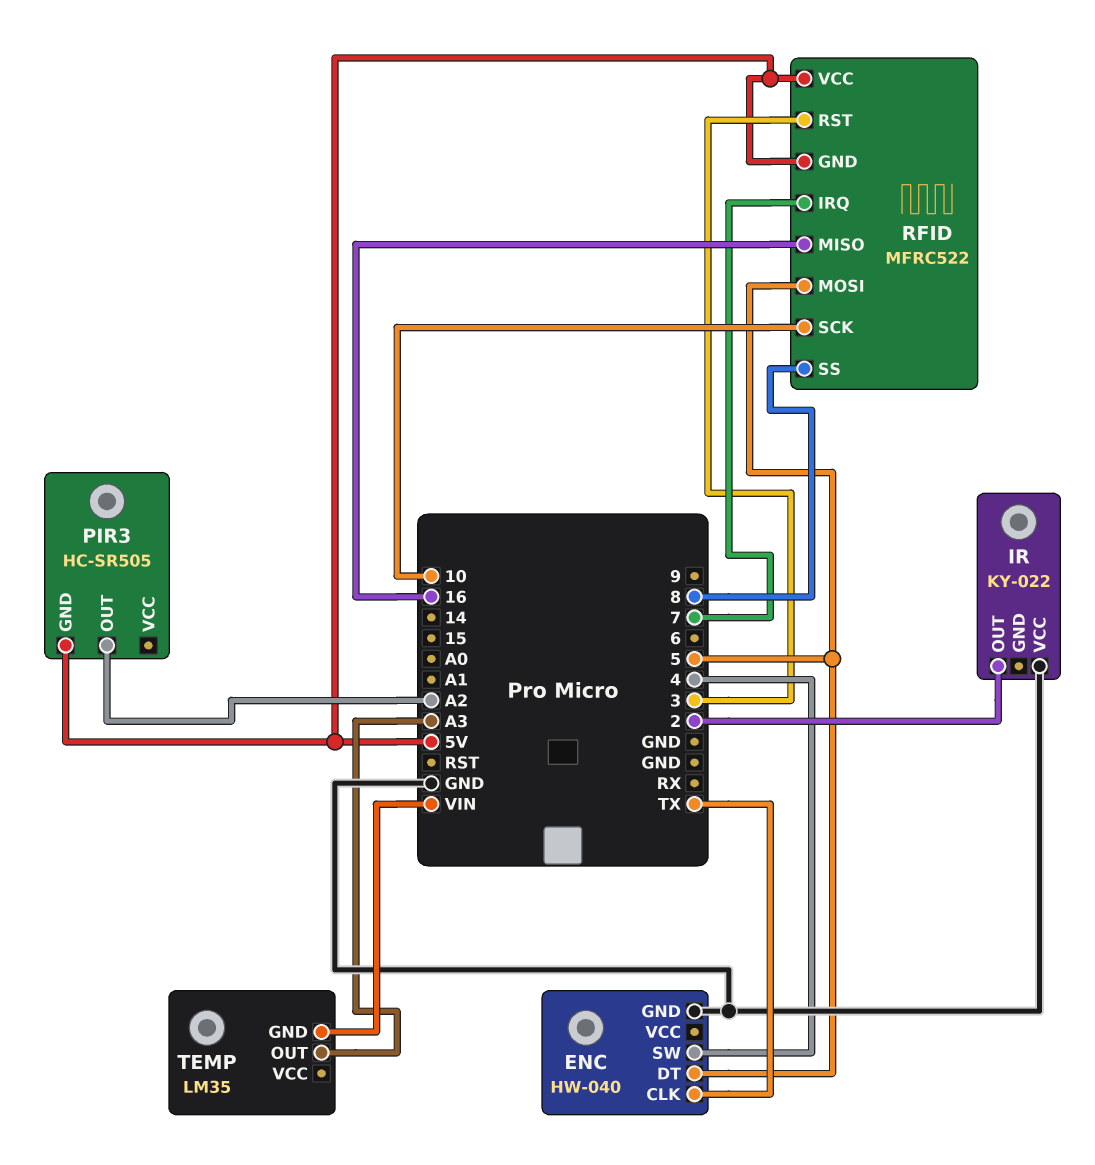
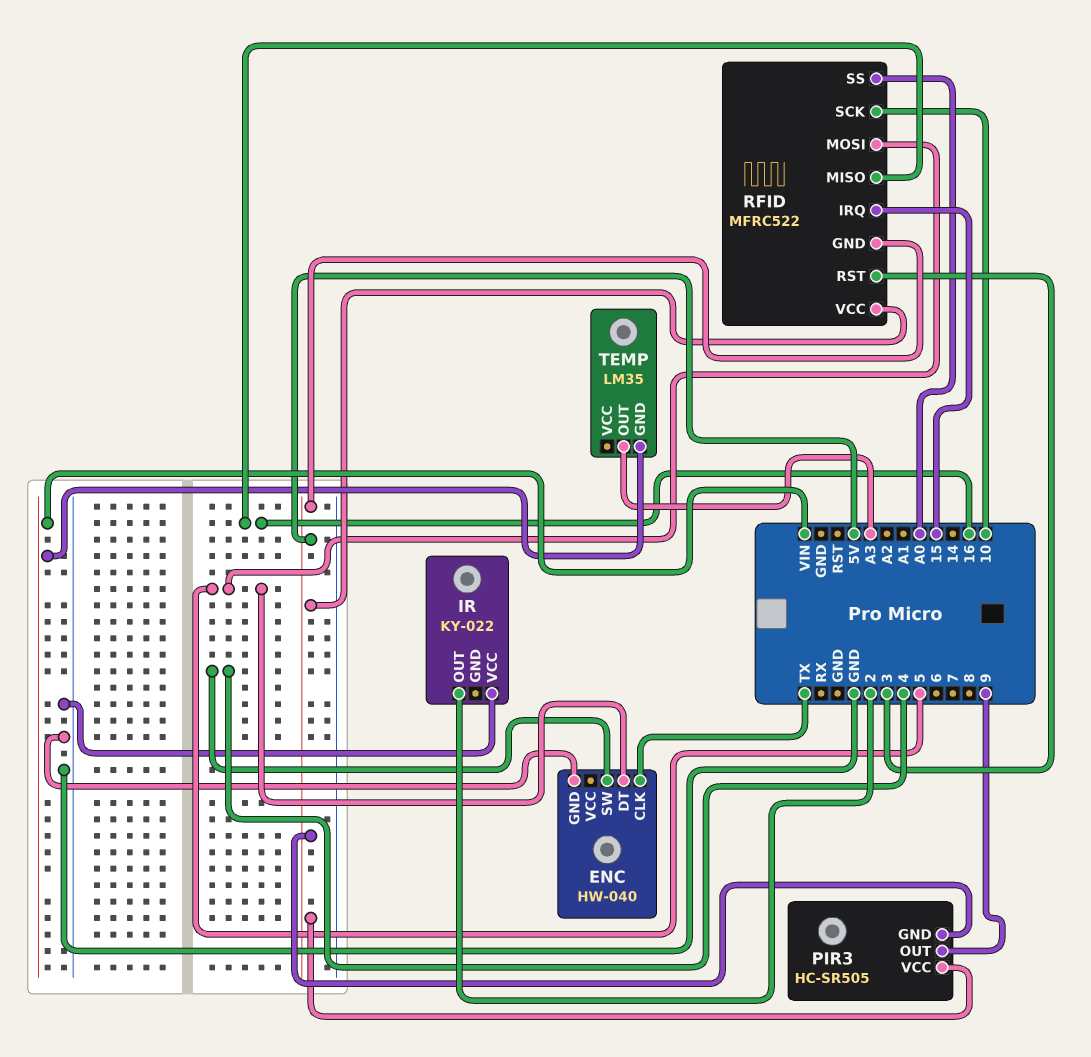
PIR3 pin OUT: A2 -> 9
PIR3 pin VCC: none -> 5V
RFID pin IRQ: 7 -> 15
RFID pin SS: 8 -> A0

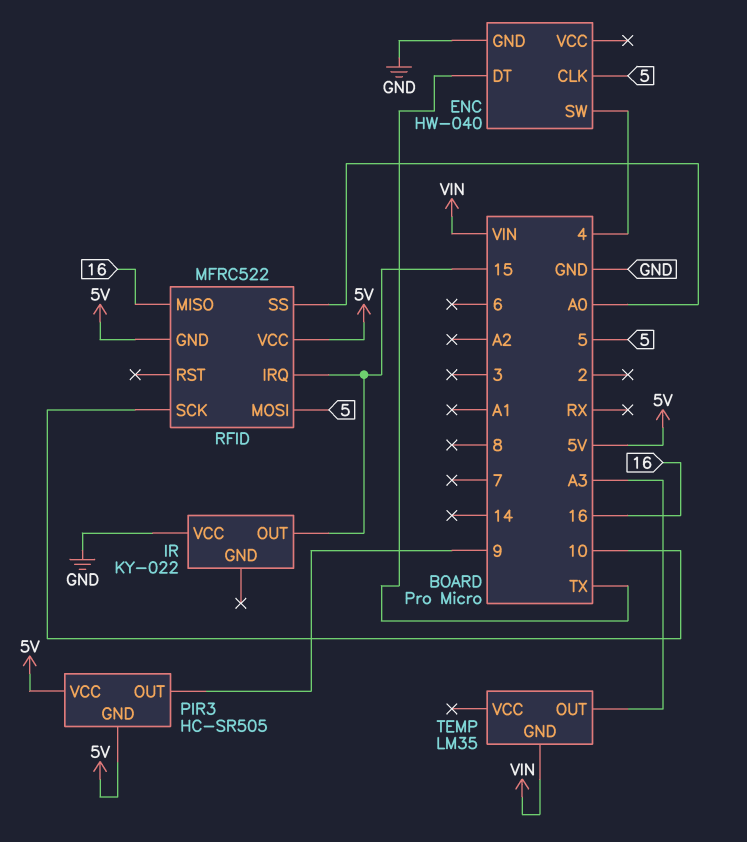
ENC pin CLK: TX -> 5
ENC pin DT: 5 -> TX
IR pin OUT: 2 -> 15
RFID pin RST: 3 -> none

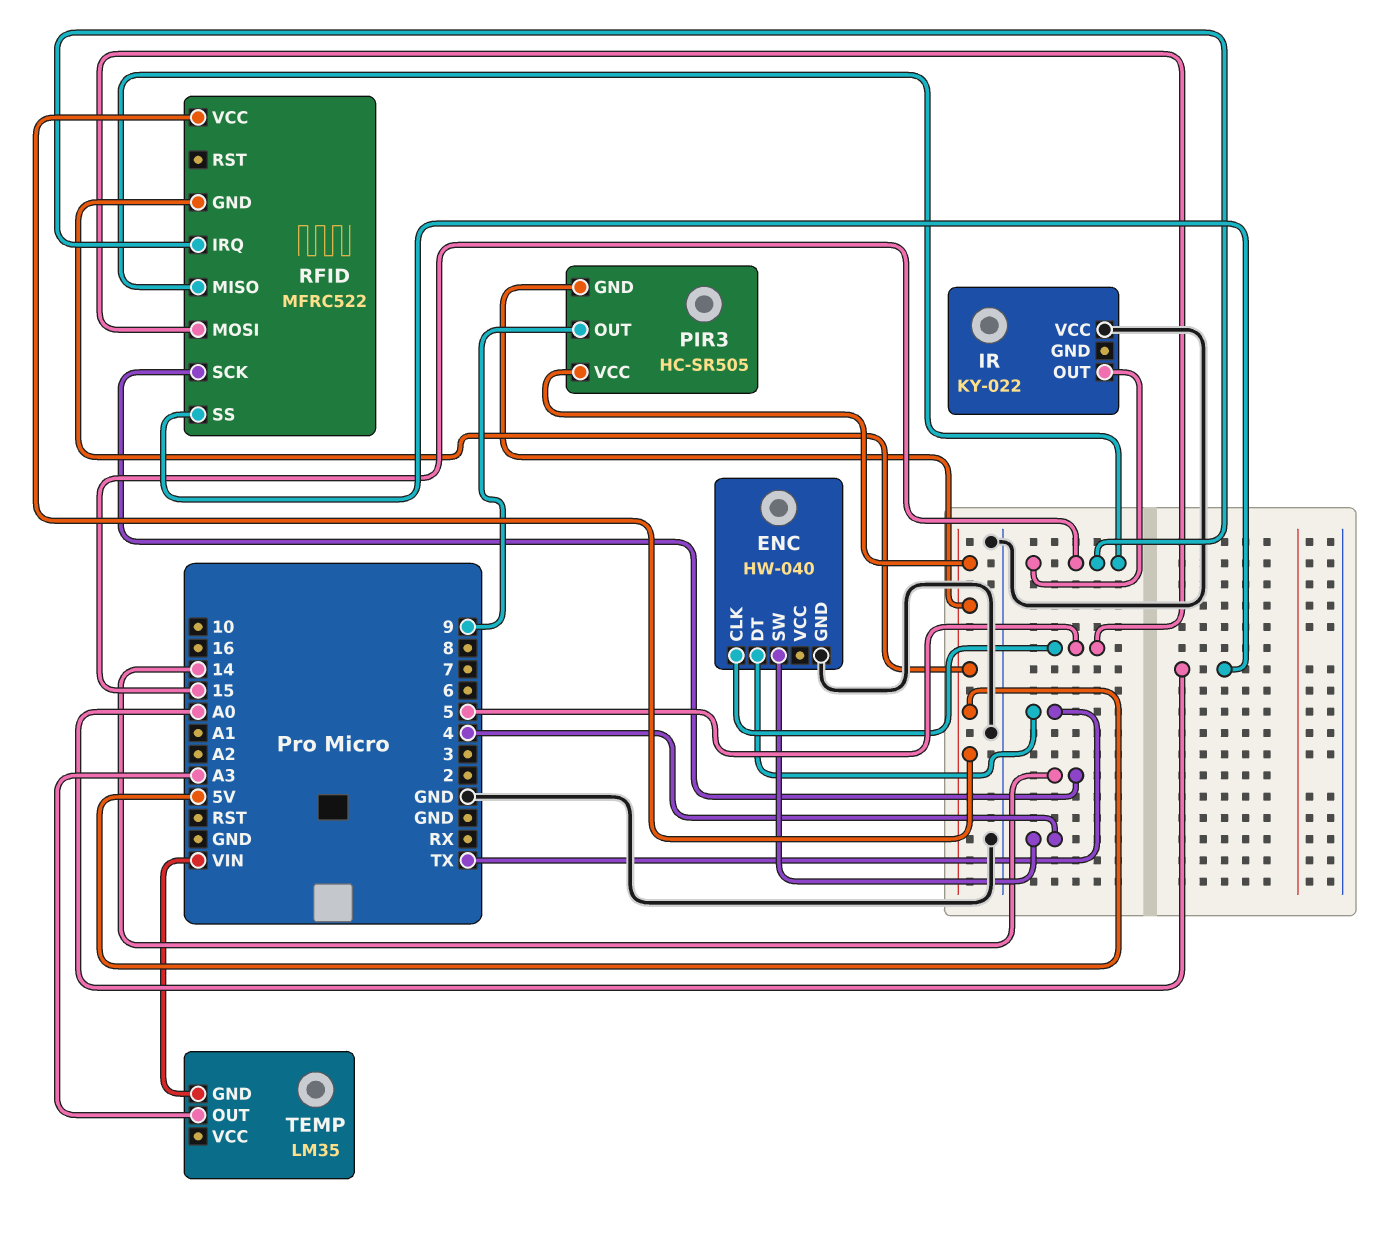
RFID pin MISO: 16 -> 15
RFID pin SCK: 10 -> 14

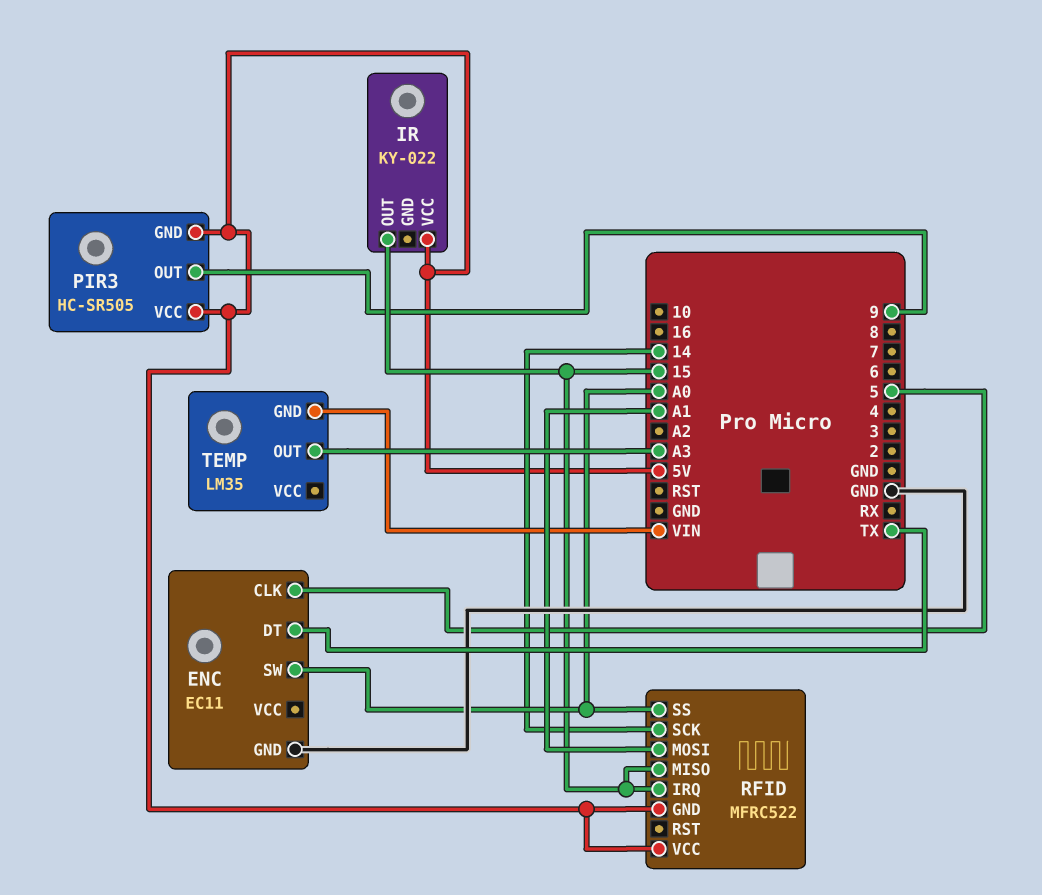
ENC: HW-040 -> EC11
ENC pin SW: 4 -> A0
IR pin VCC: GND -> 5V
RFID pin MOSI: 5 -> A1

